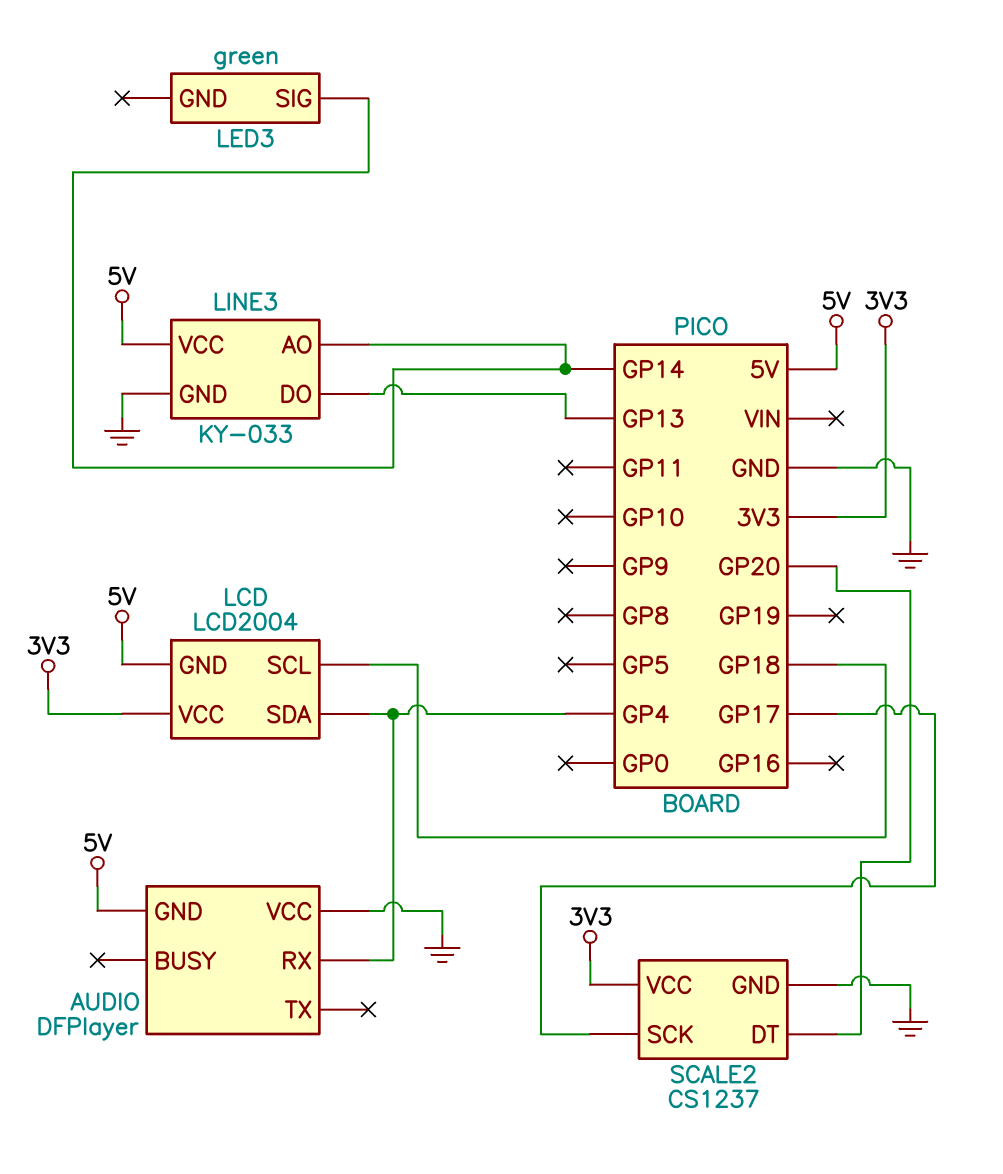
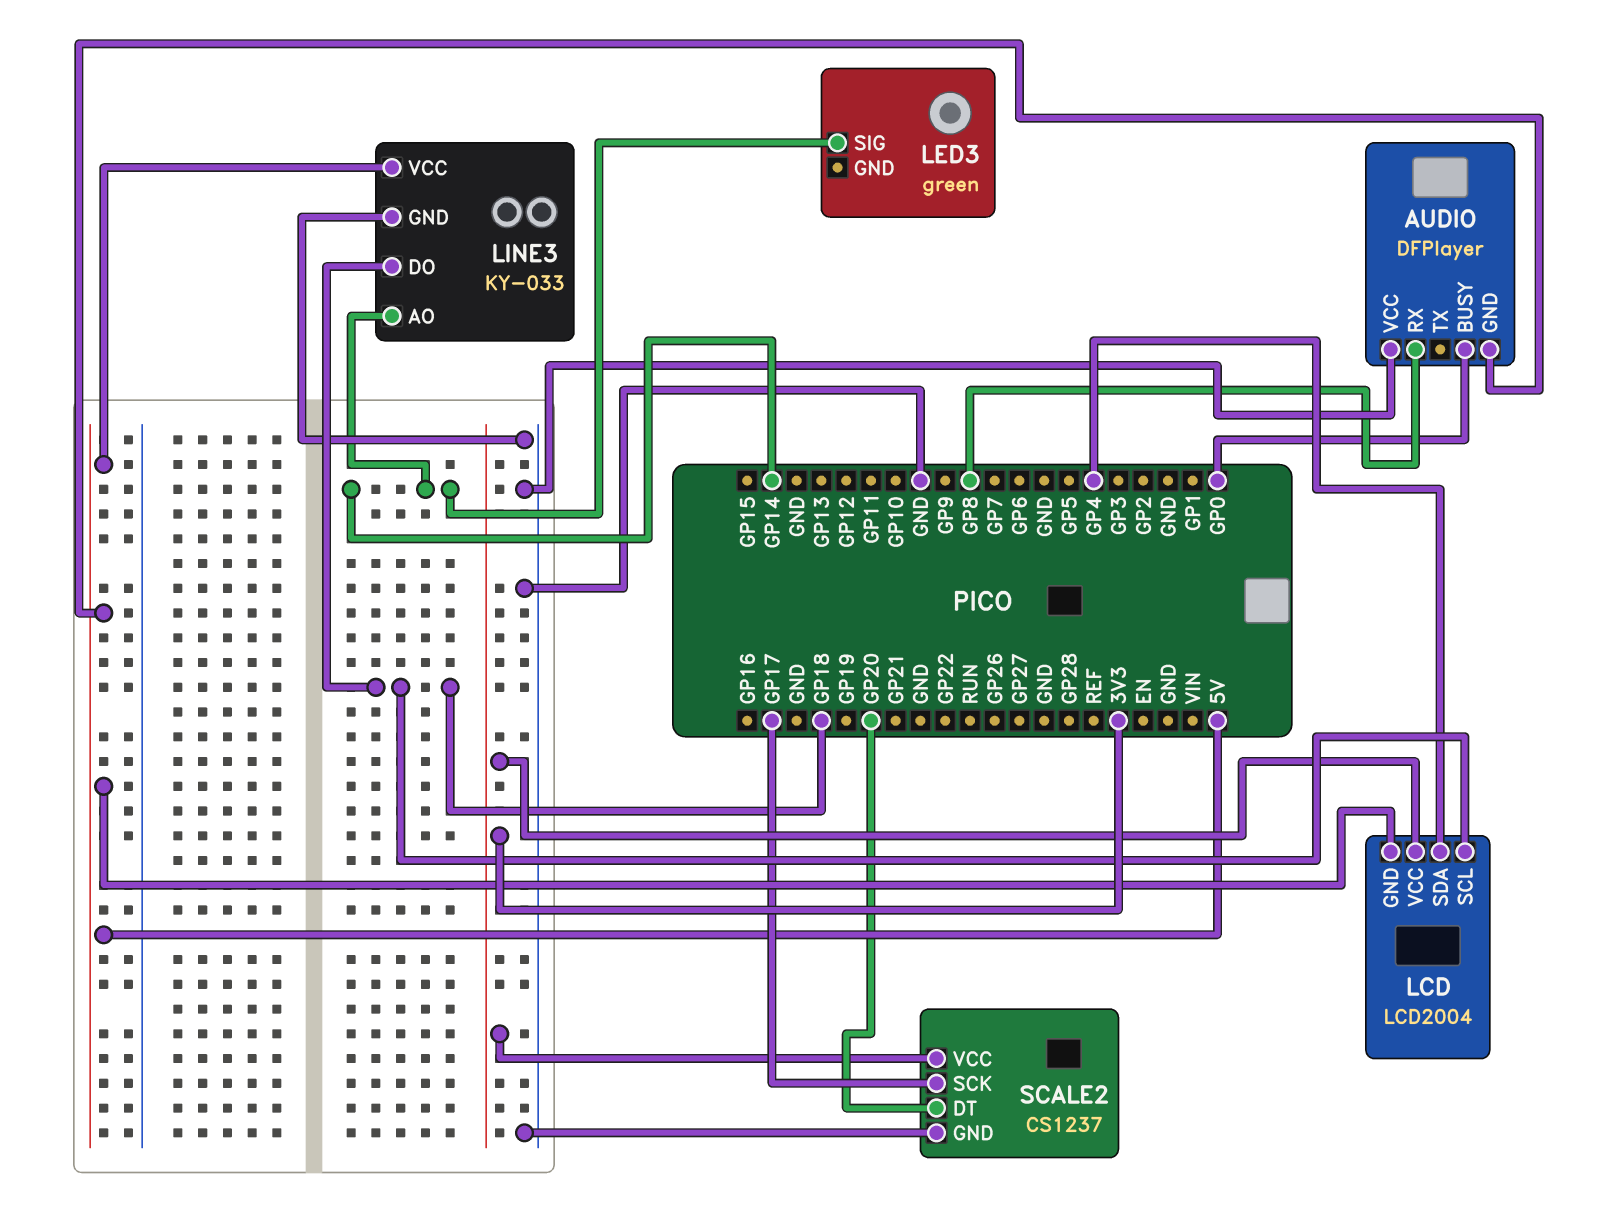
AUDIO pin BUSY: none -> GP0
AUDIO pin RX: GP4 -> GP8
LINE3 pin DO: GP13 -> GP18

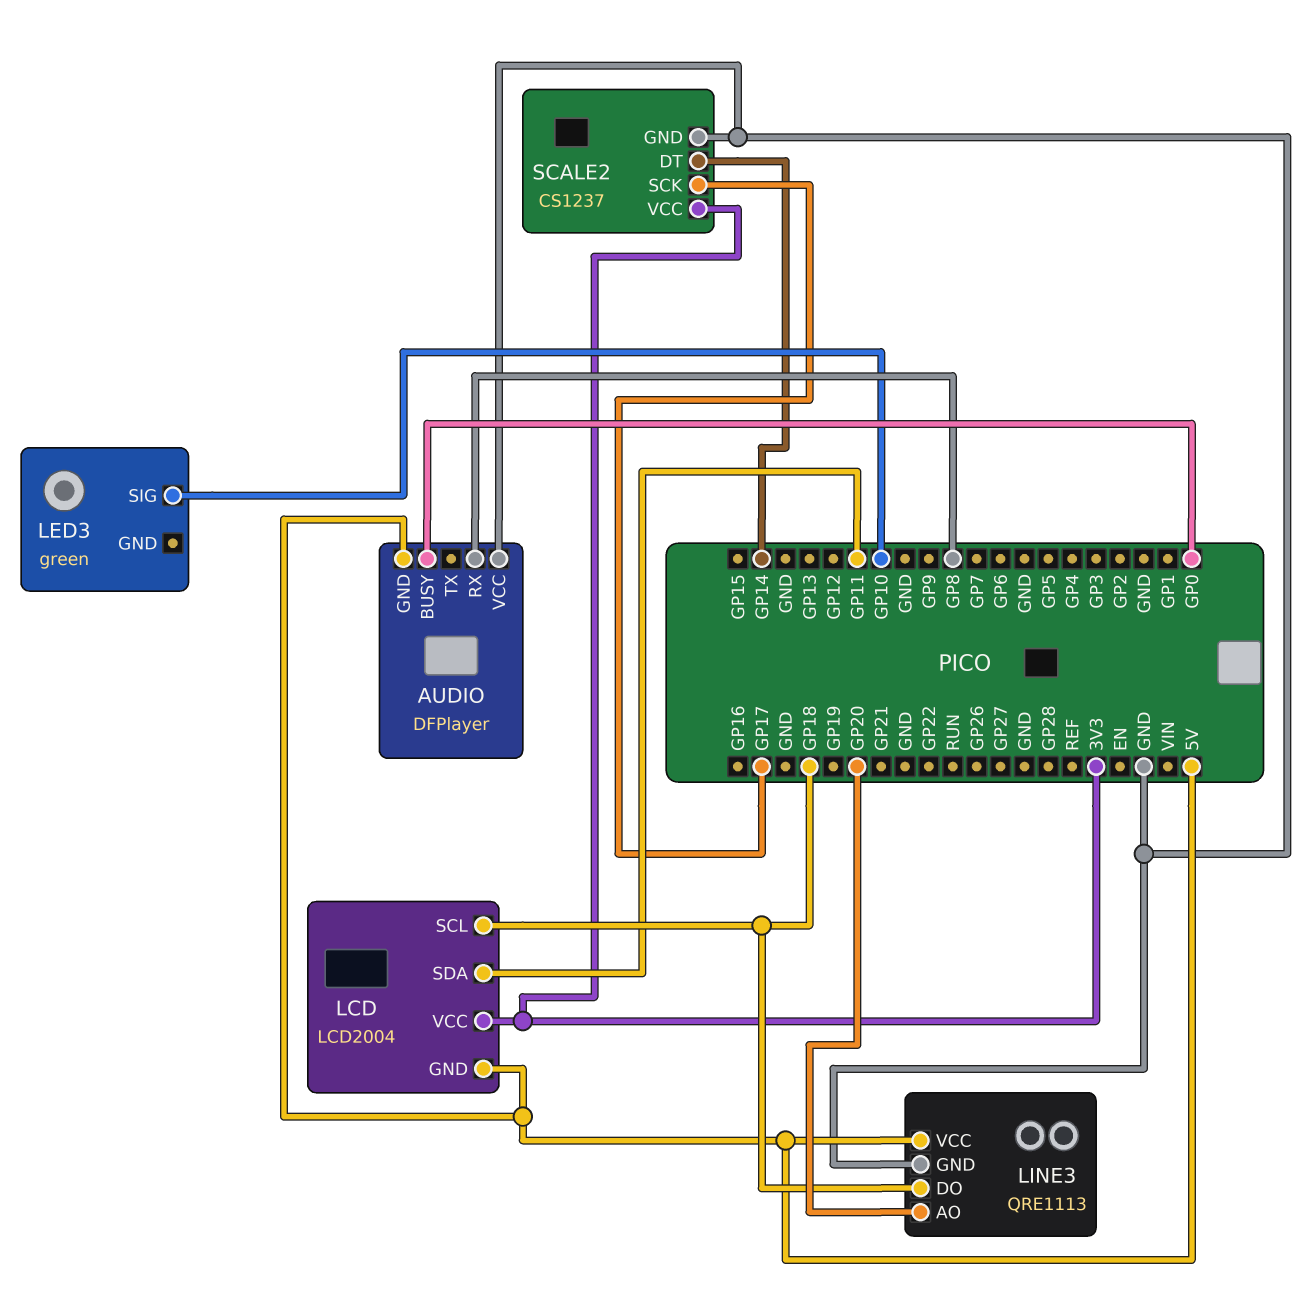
LCD pin SDA: GP4 -> GP11
LED3 pin SIG: GP14 -> GP10
LINE3: KY-033 -> QRE1113
LINE3 pin AO: GP14 -> GP20
SCALE2 pin DT: GP20 -> GP14

